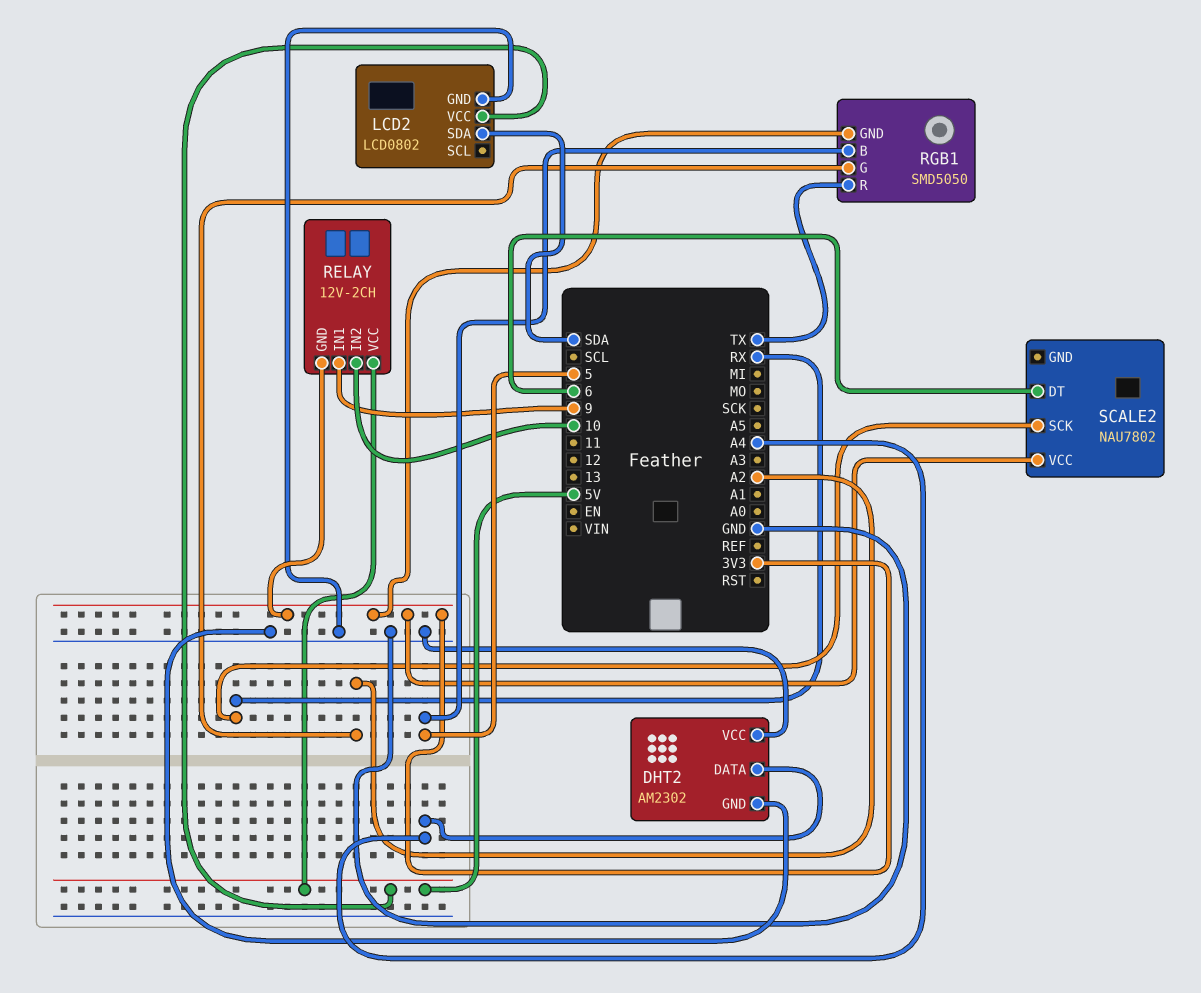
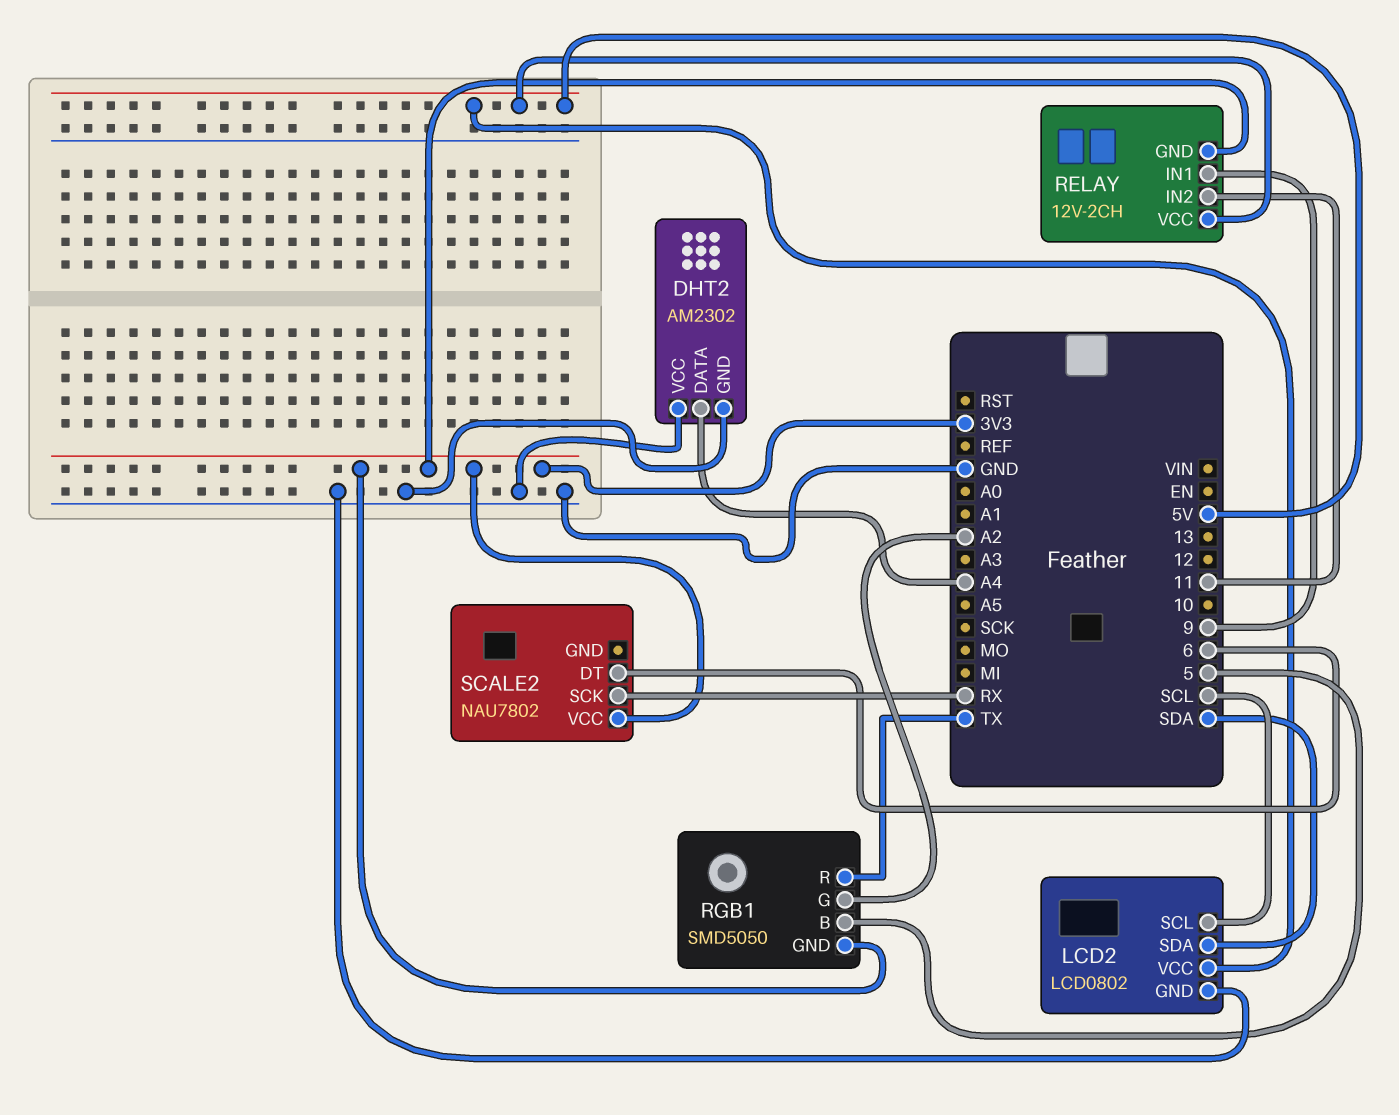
LCD2 pin SCL: none -> SCL
RELAY pin IN2: 10 -> 11

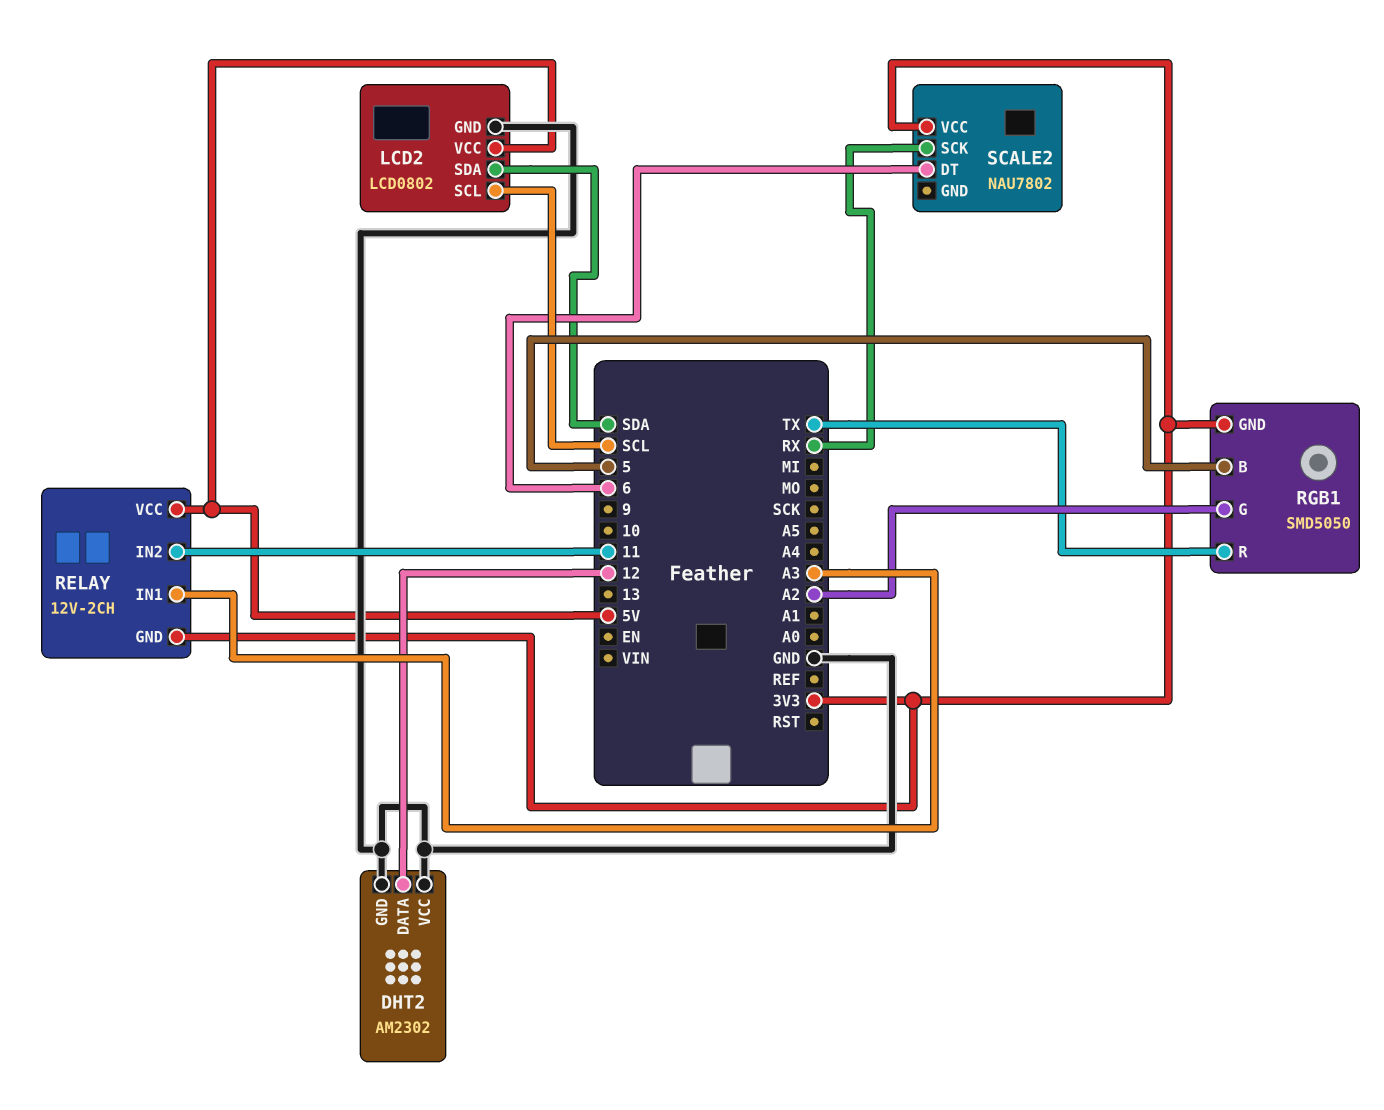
DHT2 pin DATA: A4 -> 12
RELAY pin IN1: 9 -> A3

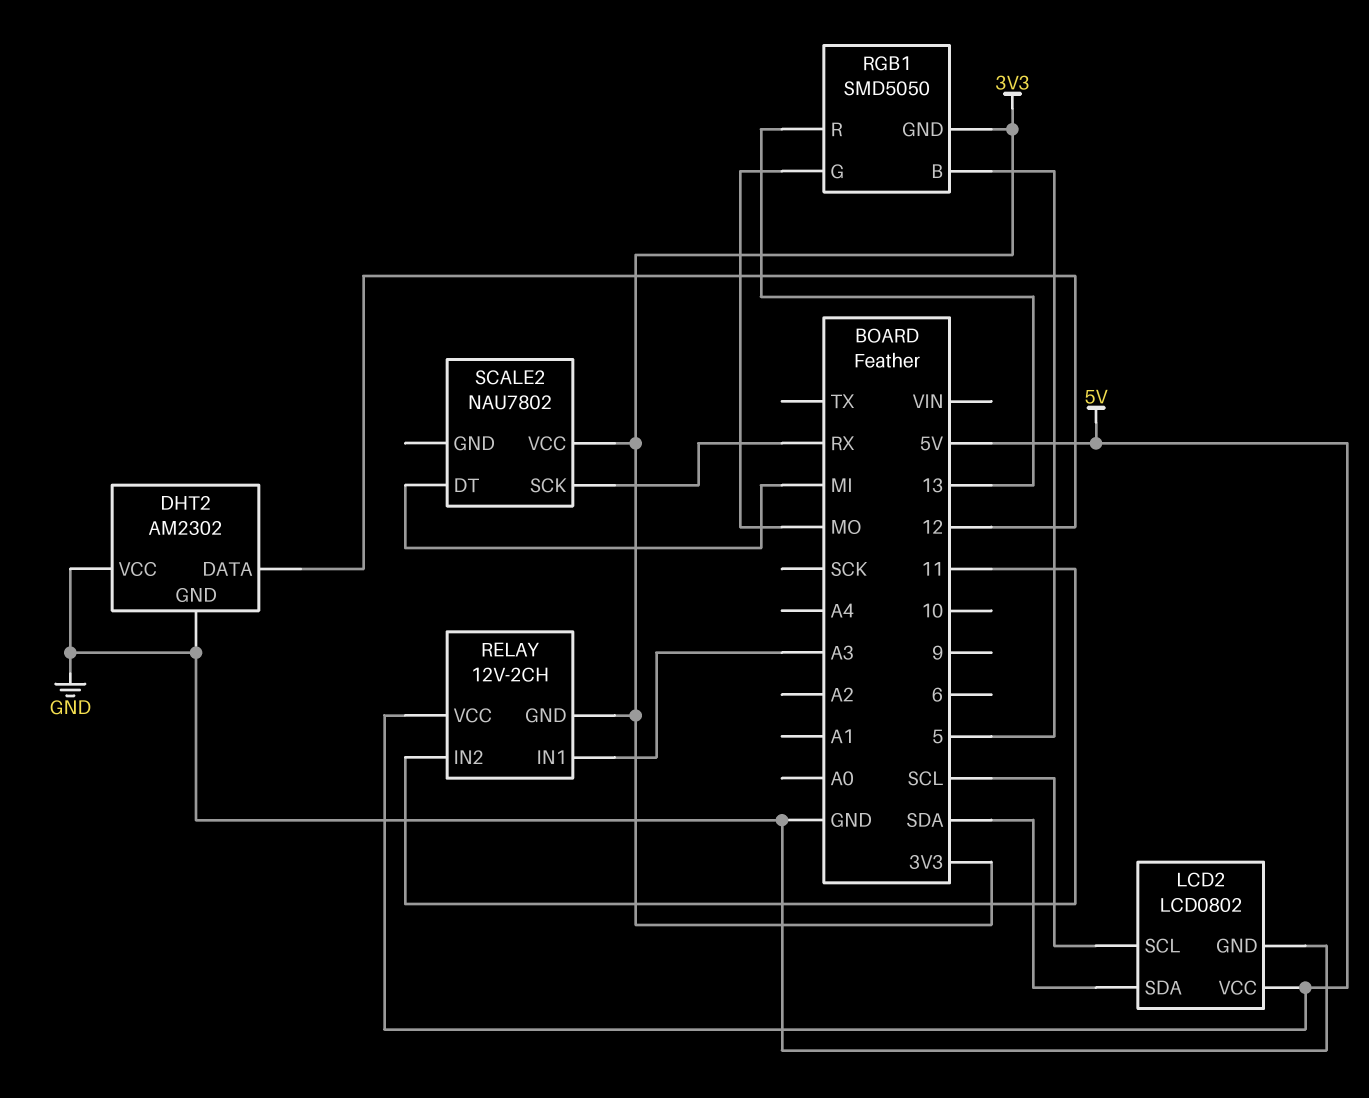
RGB1 pin G: A2 -> MO
RGB1 pin R: TX -> 13
SCALE2 pin DT: 6 -> MI

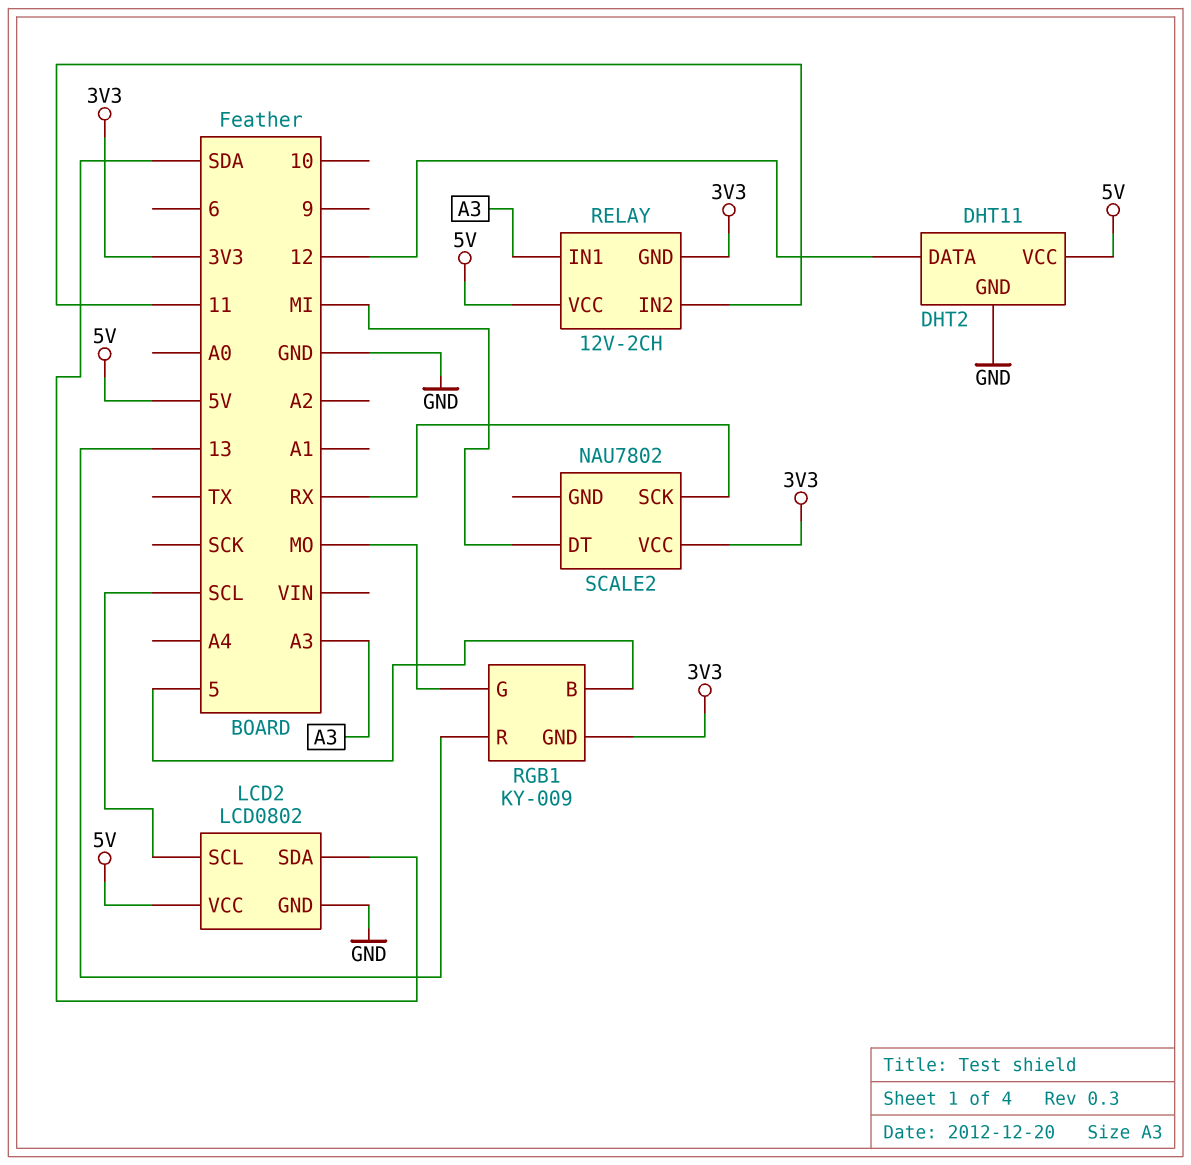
DHT2: AM2302 -> DHT11
DHT2 pin VCC: GND -> 5V
RGB1: SMD5050 -> KY-009

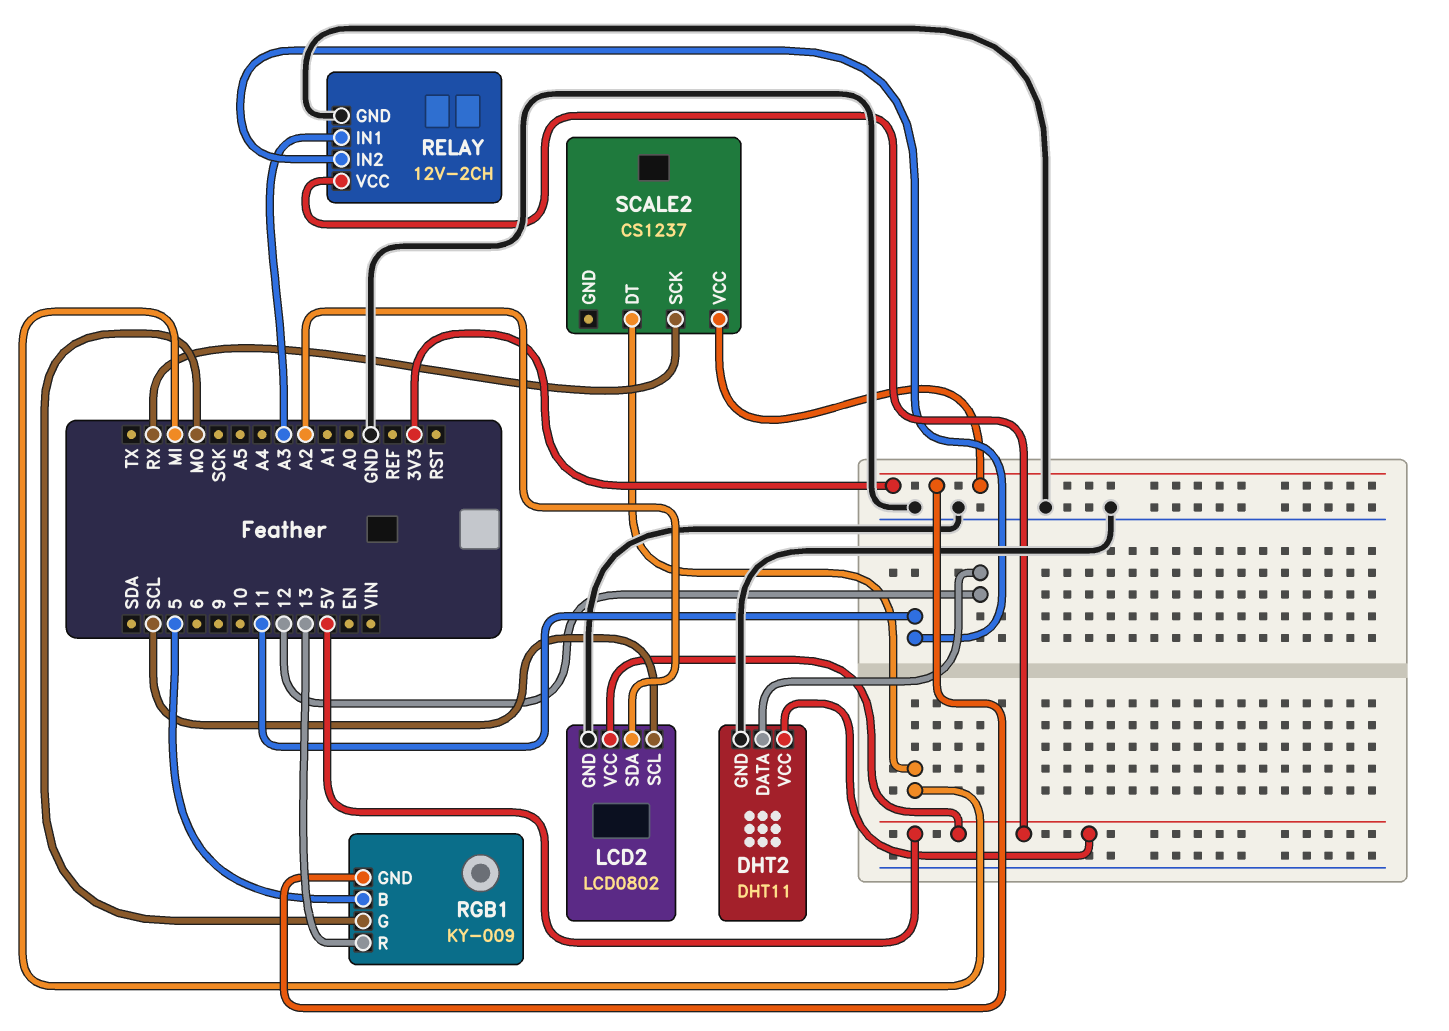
LCD2 pin SDA: SDA -> A2
RELAY pin GND: 3V3 -> GND
SCALE2: NAU7802 -> CS1237

